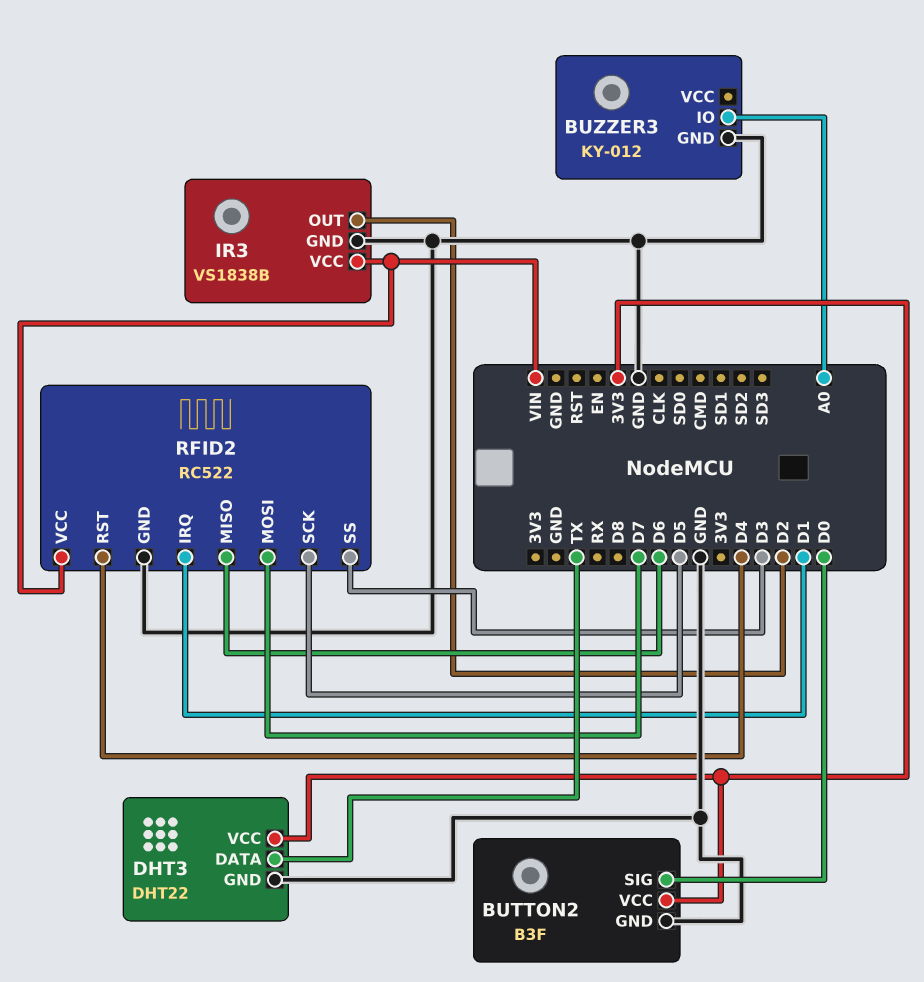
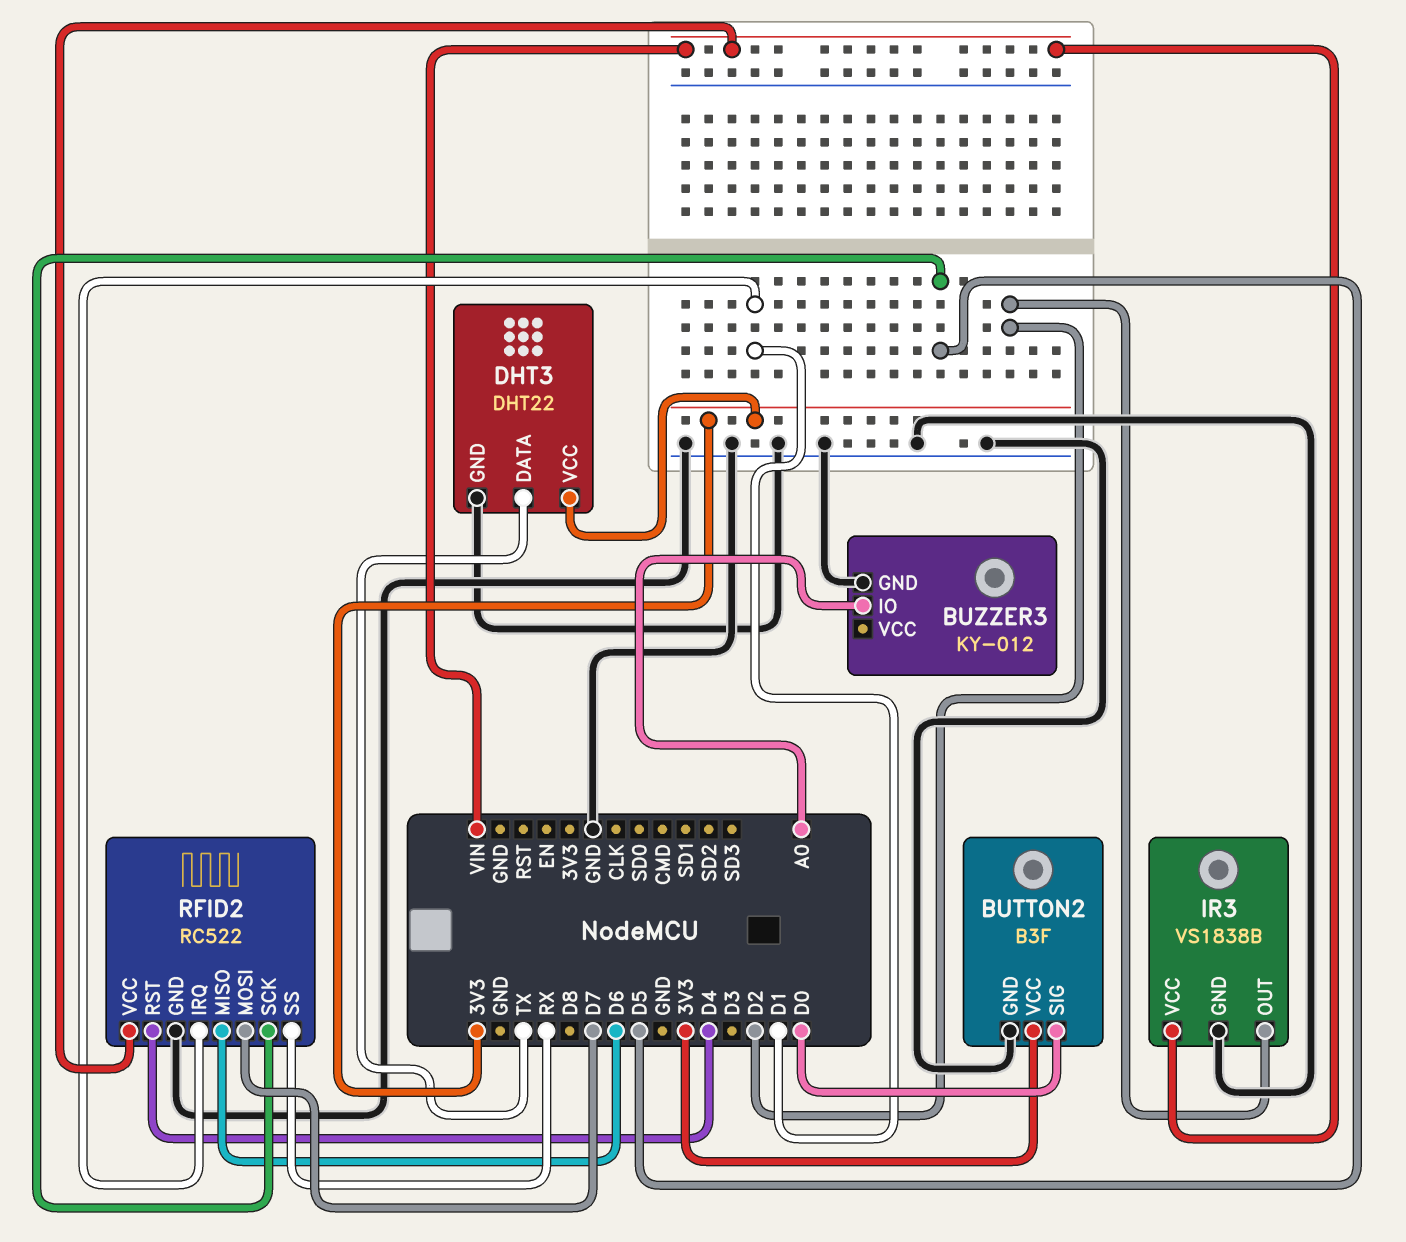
RFID2 pin SS: D3 -> RX

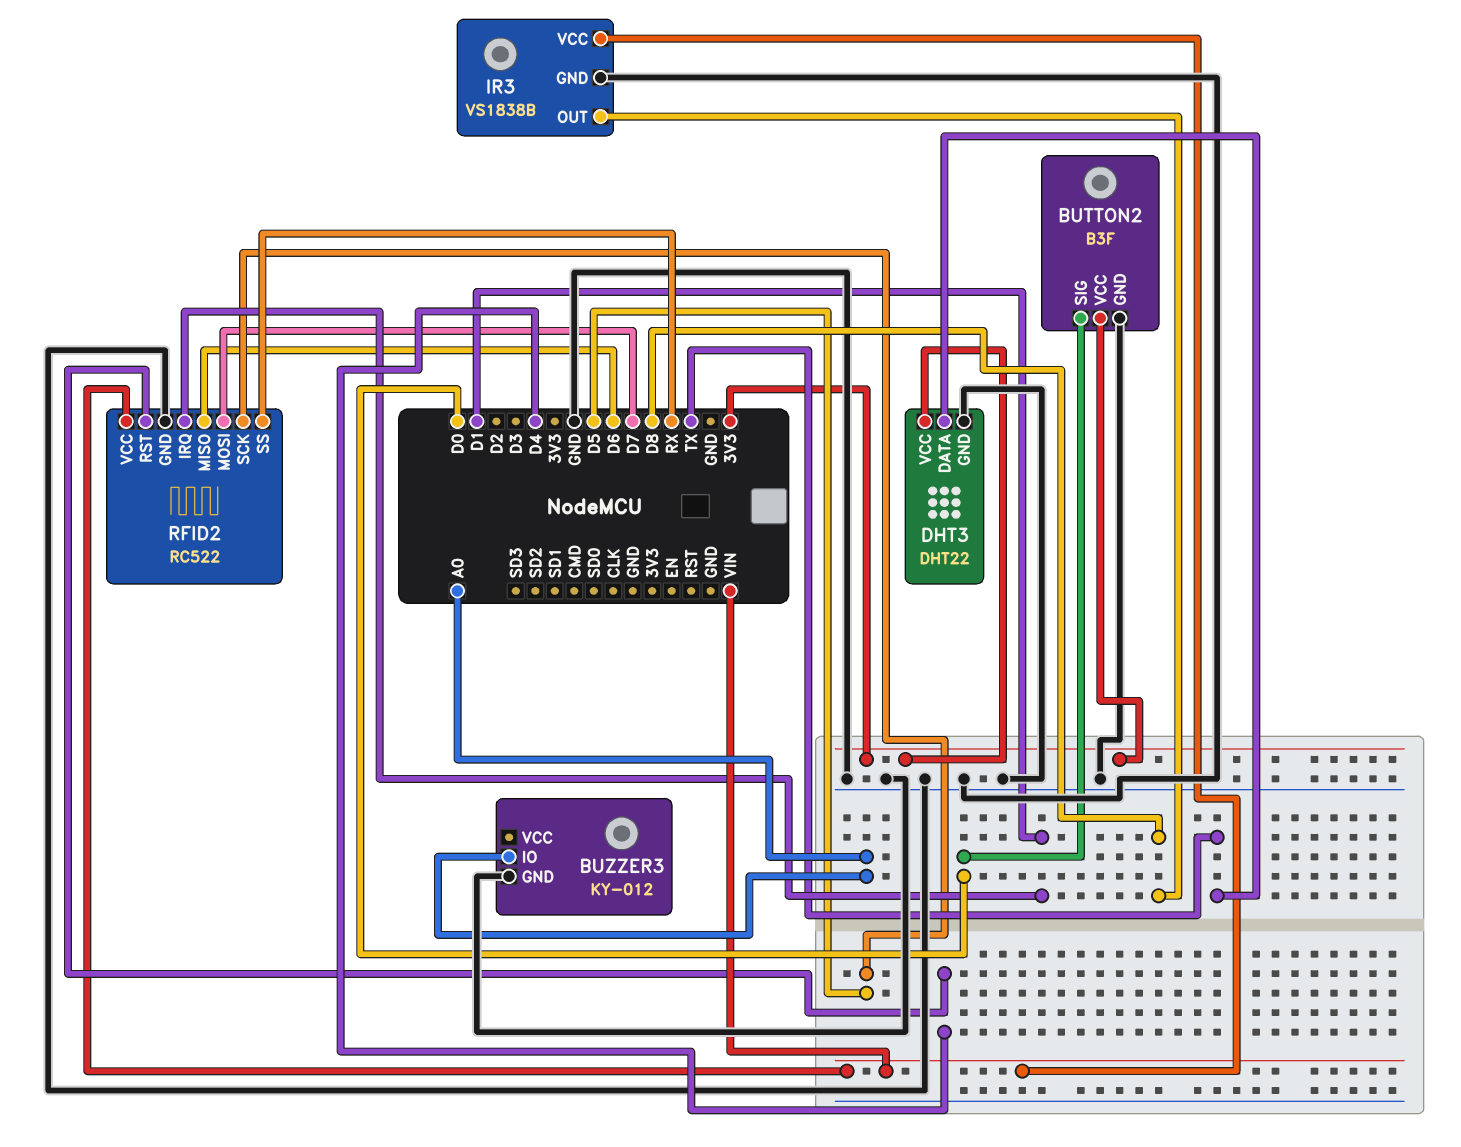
IR3 pin OUT: D2 -> D8

